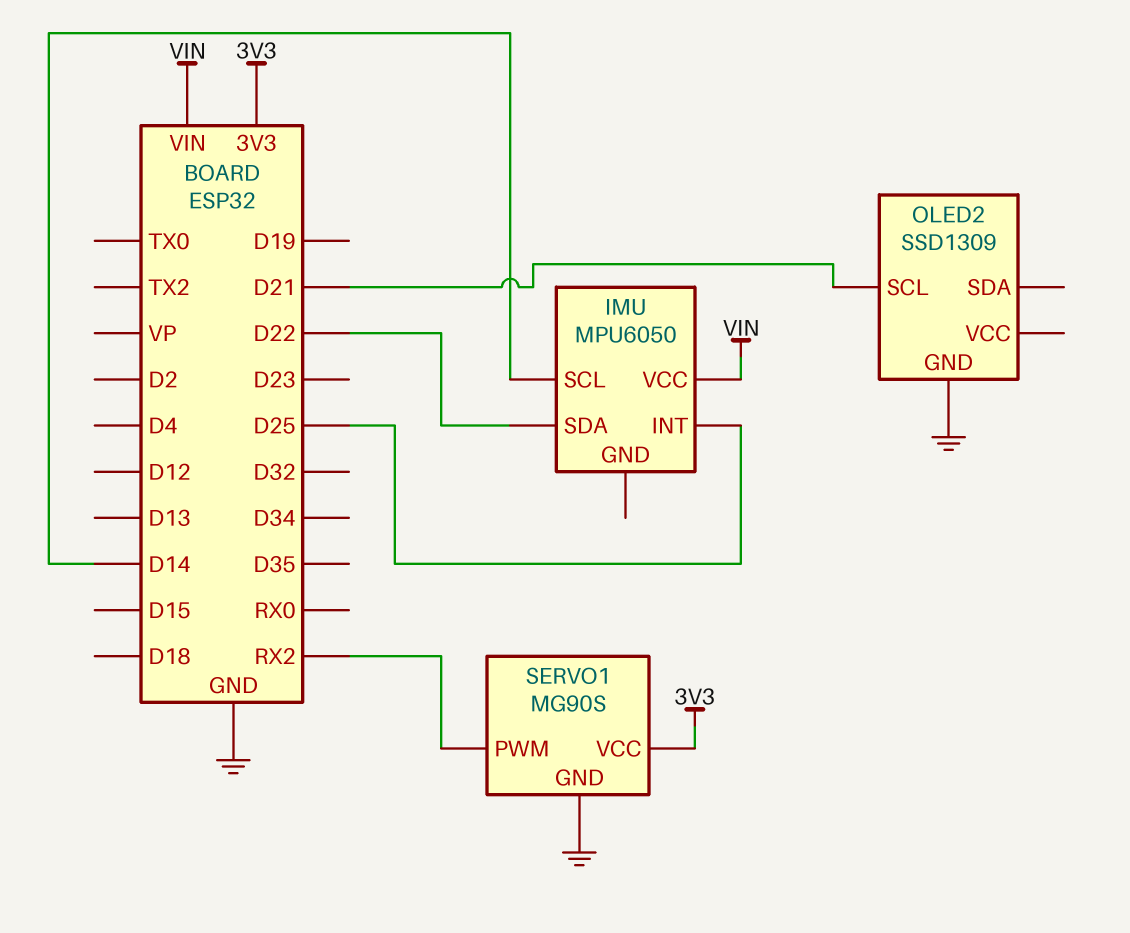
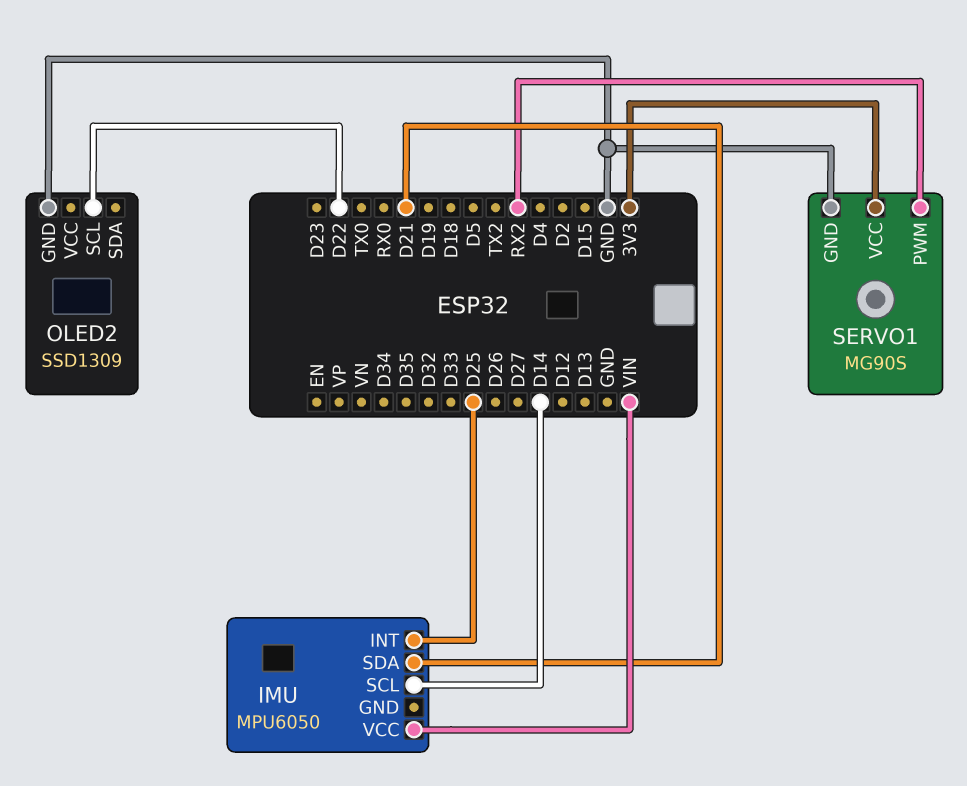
IMU pin SDA: D22 -> D21
OLED2 pin SCL: D21 -> D22

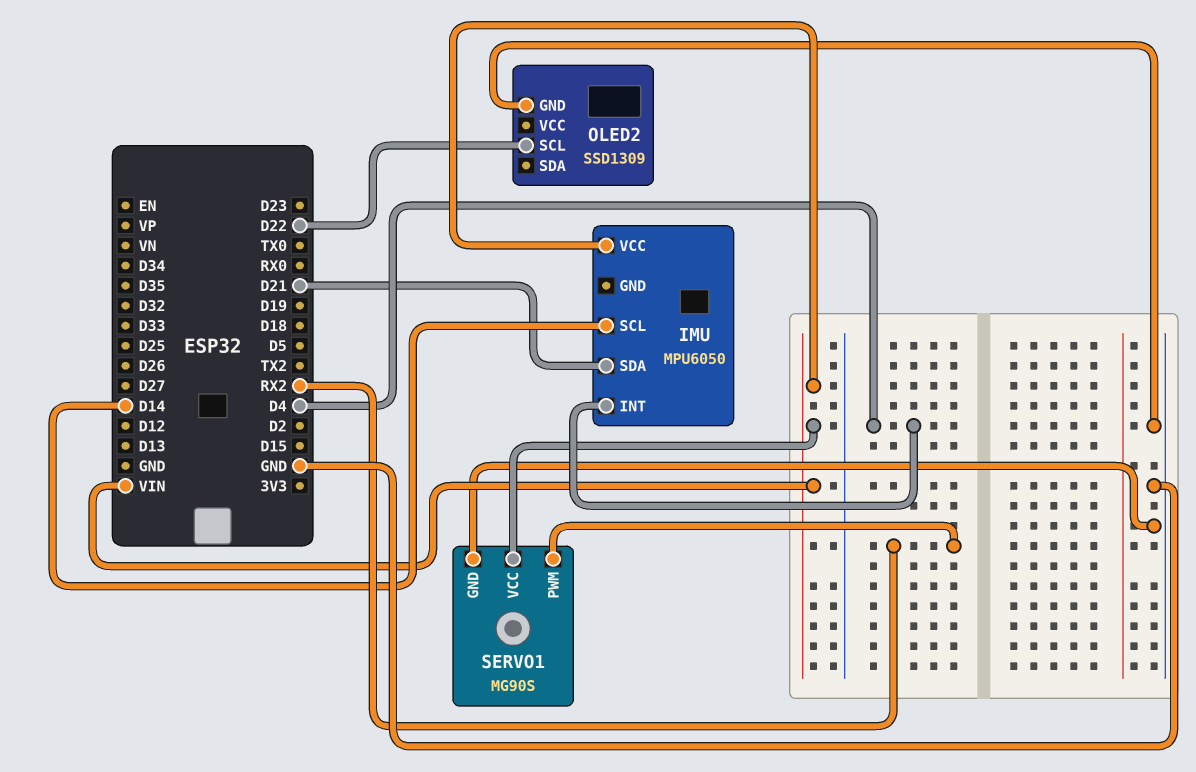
IMU pin INT: D25 -> D4
SERVO1 pin VCC: 3V3 -> VIN

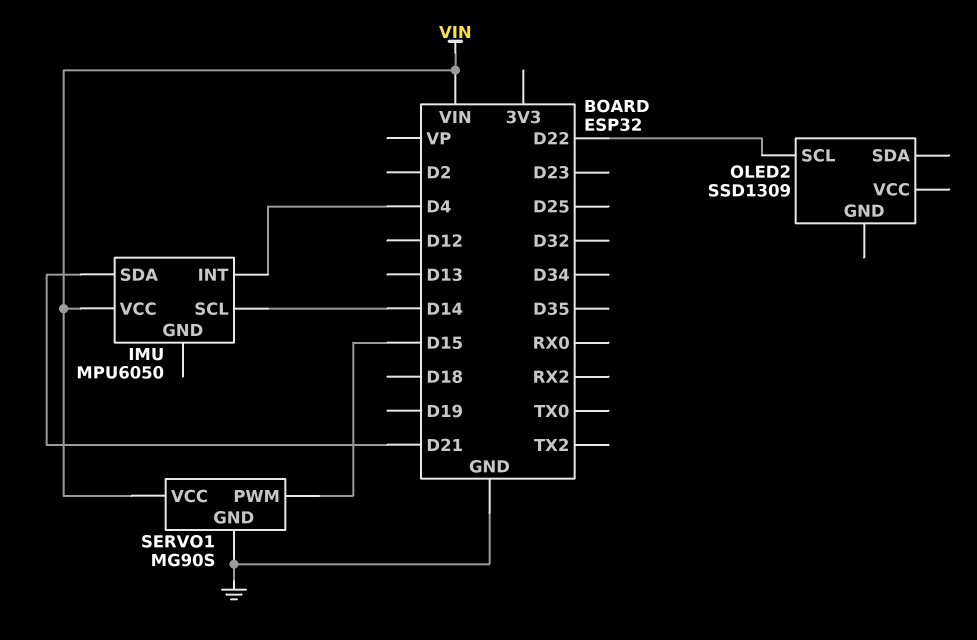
OLED2 pin GND: GND -> none
SERVO1 pin PWM: RX2 -> D15

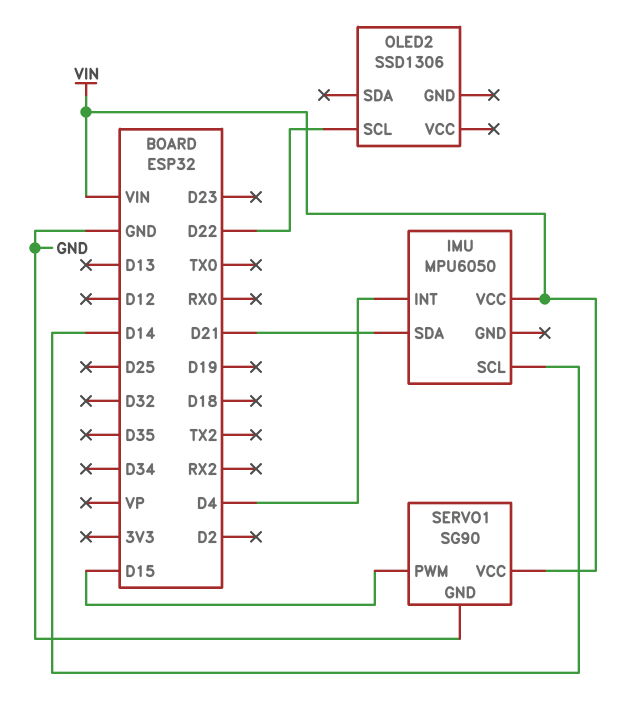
OLED2: SSD1309 -> SSD1306
SERVO1: MG90S -> SG90

